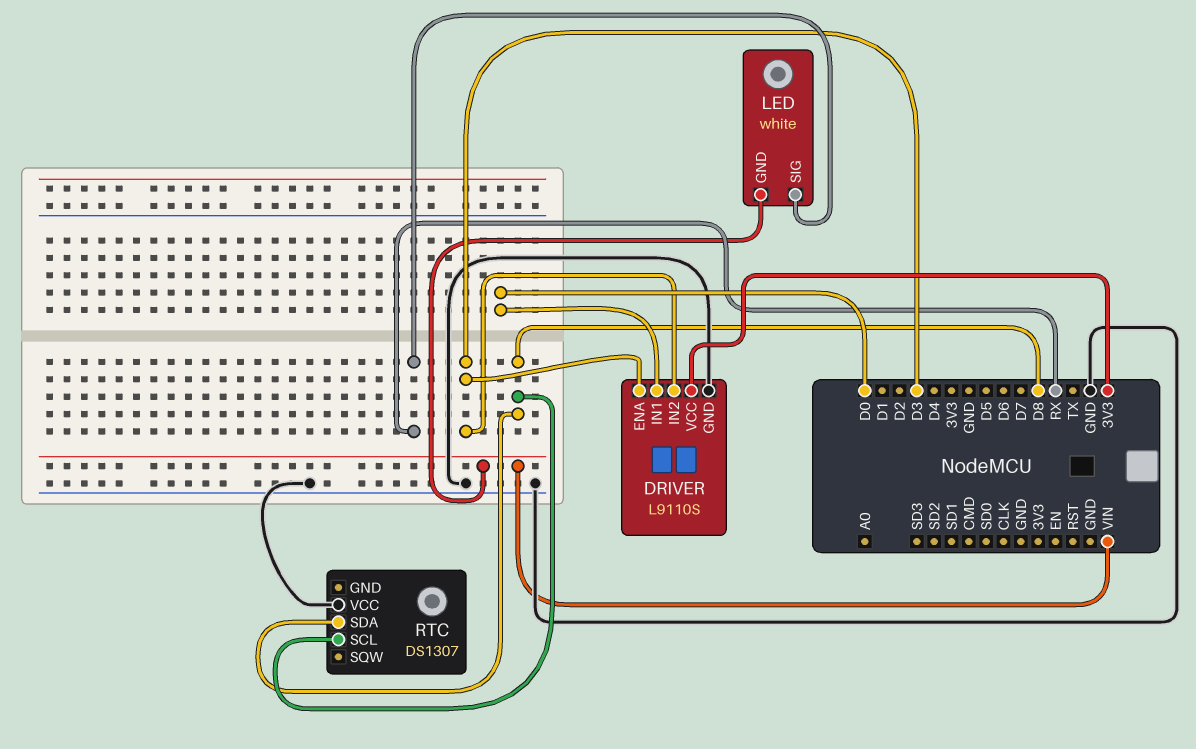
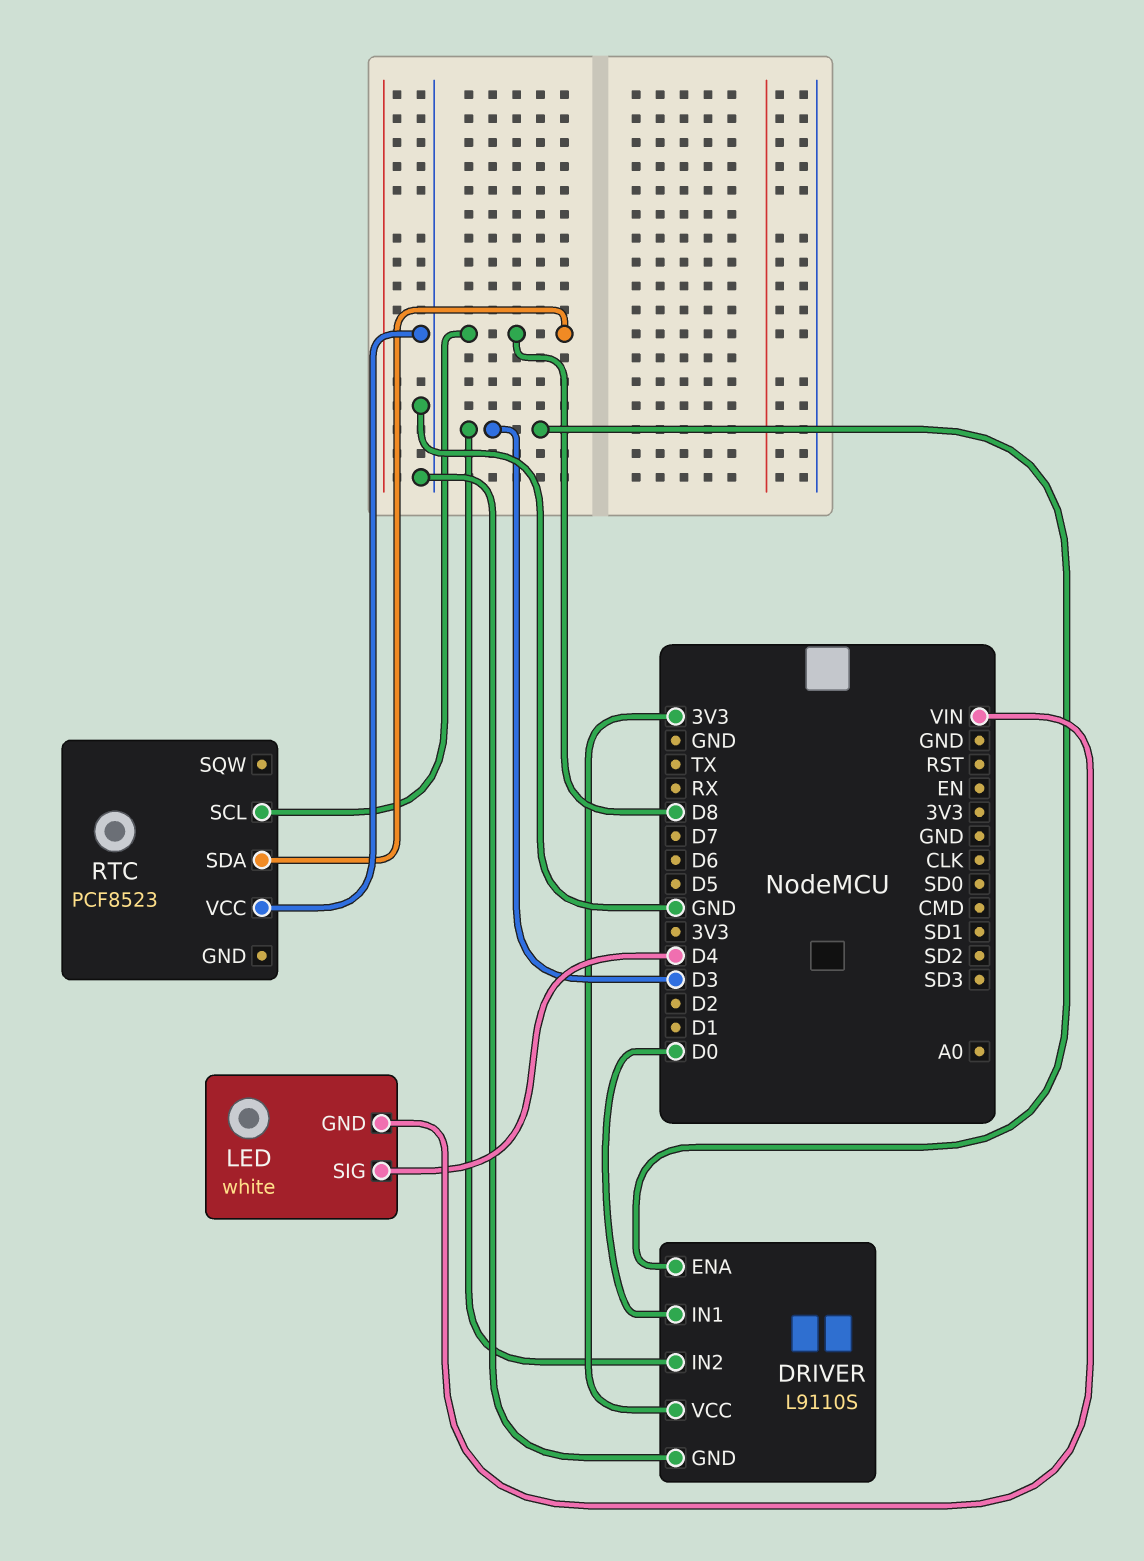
LED pin SIG: RX -> D4
RTC: DS1307 -> PCF8523

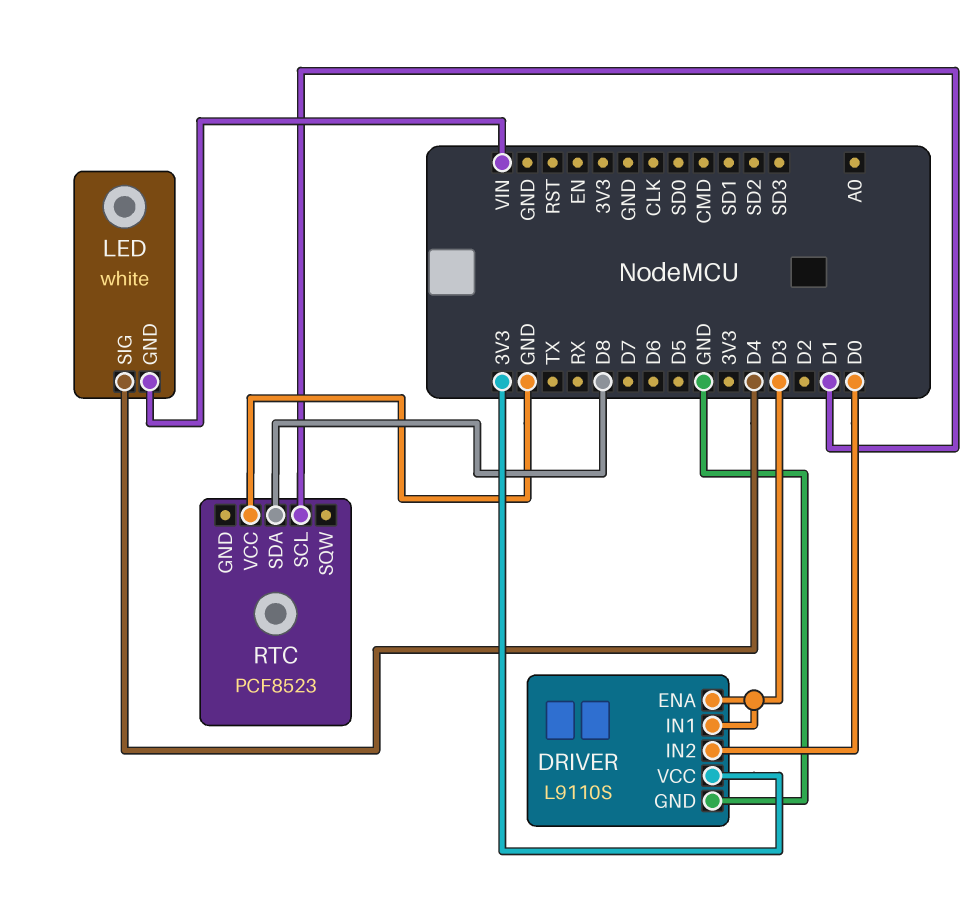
DRIVER pin IN1: D0 -> D3
DRIVER pin IN2: D3 -> D0
RTC pin SCL: D8 -> D1

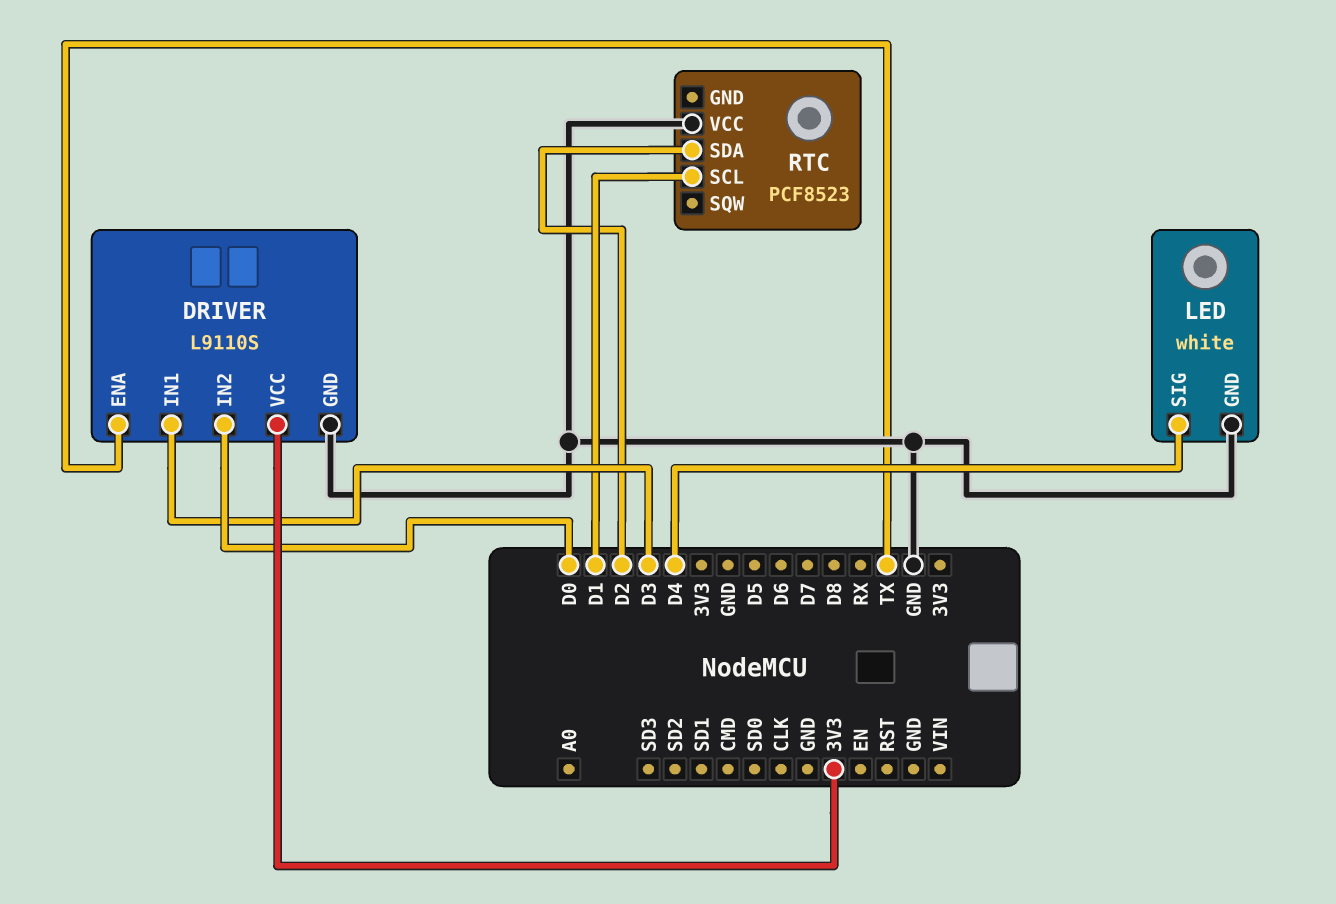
DRIVER pin ENA: D3 -> TX
LED pin GND: VIN -> GND
RTC pin SDA: D8 -> D2

